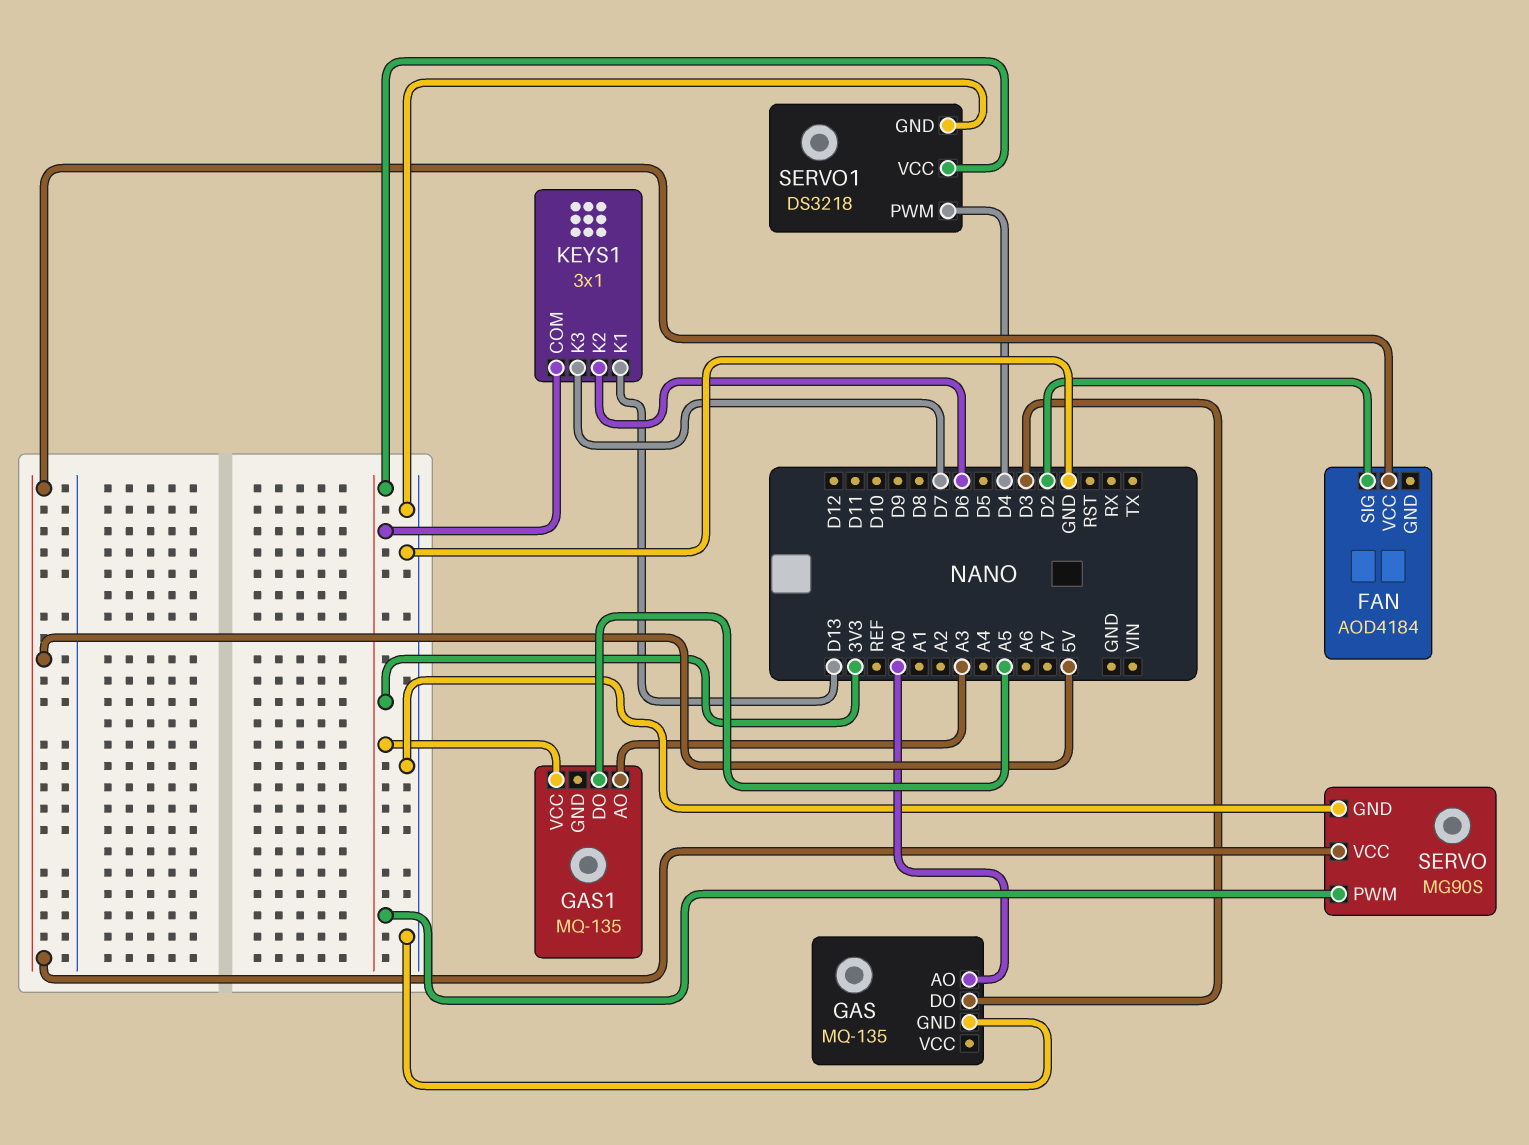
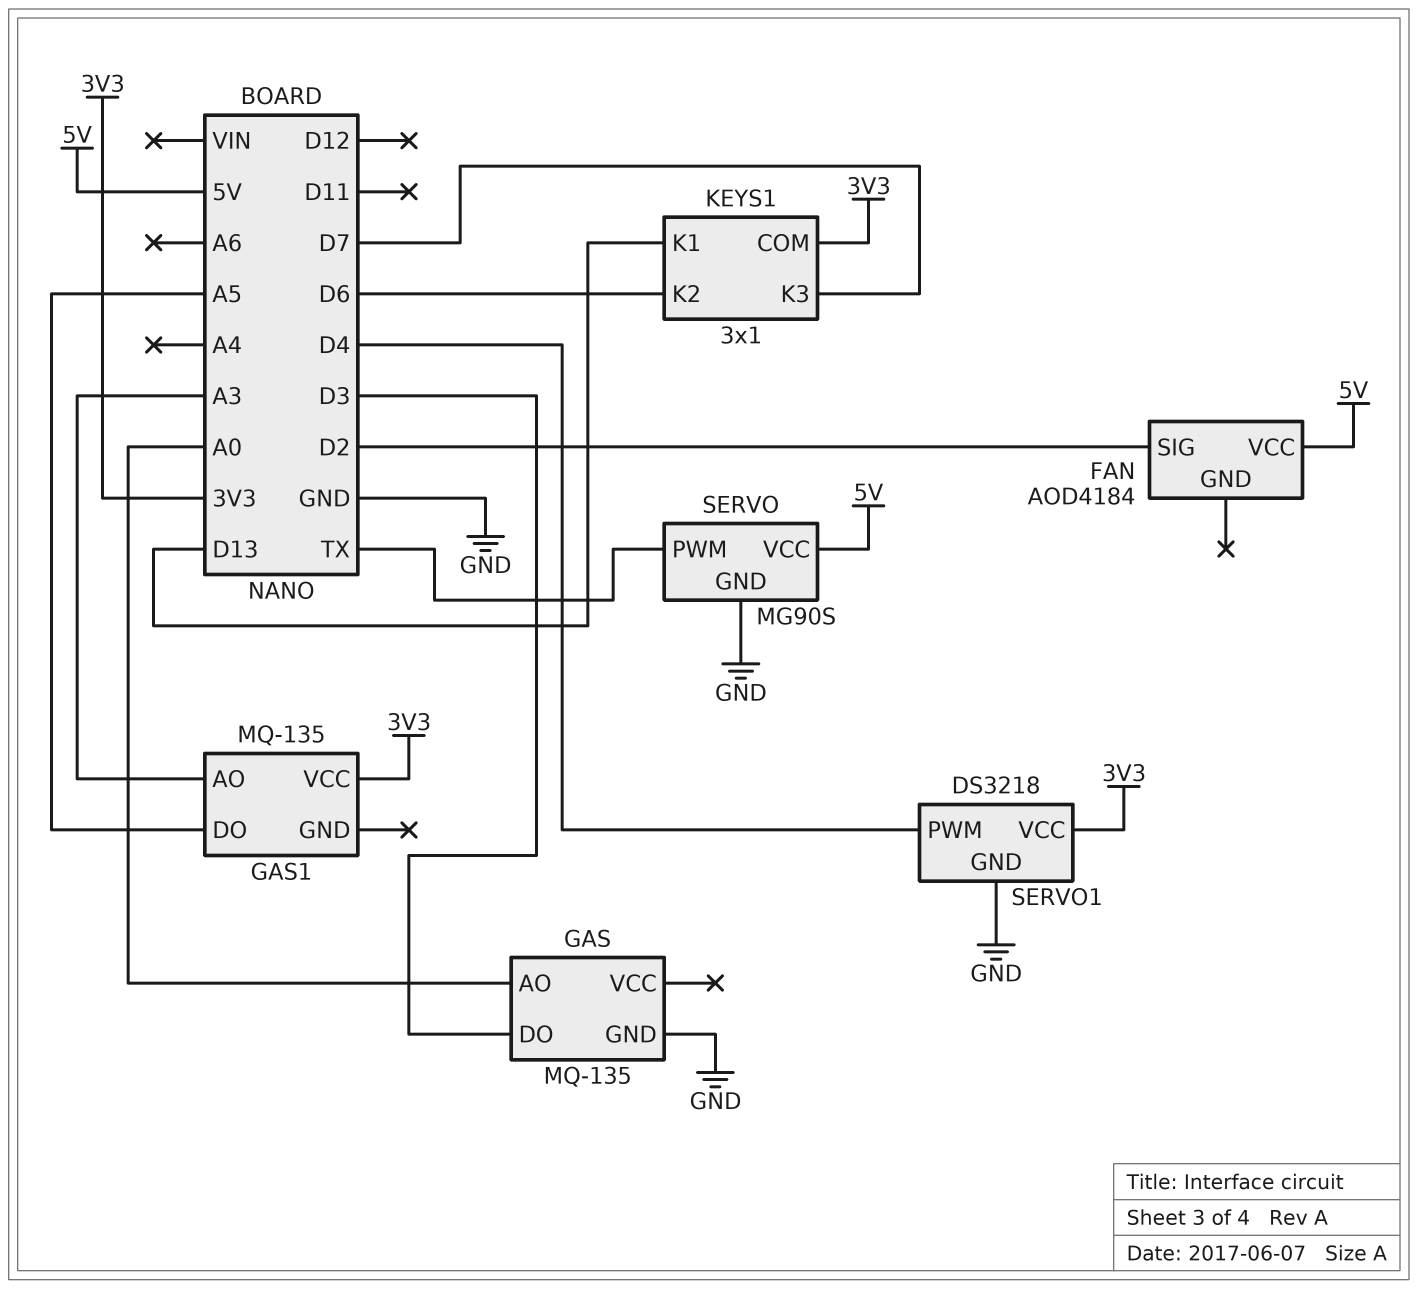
SERVO pin PWM: 3V3 -> TX

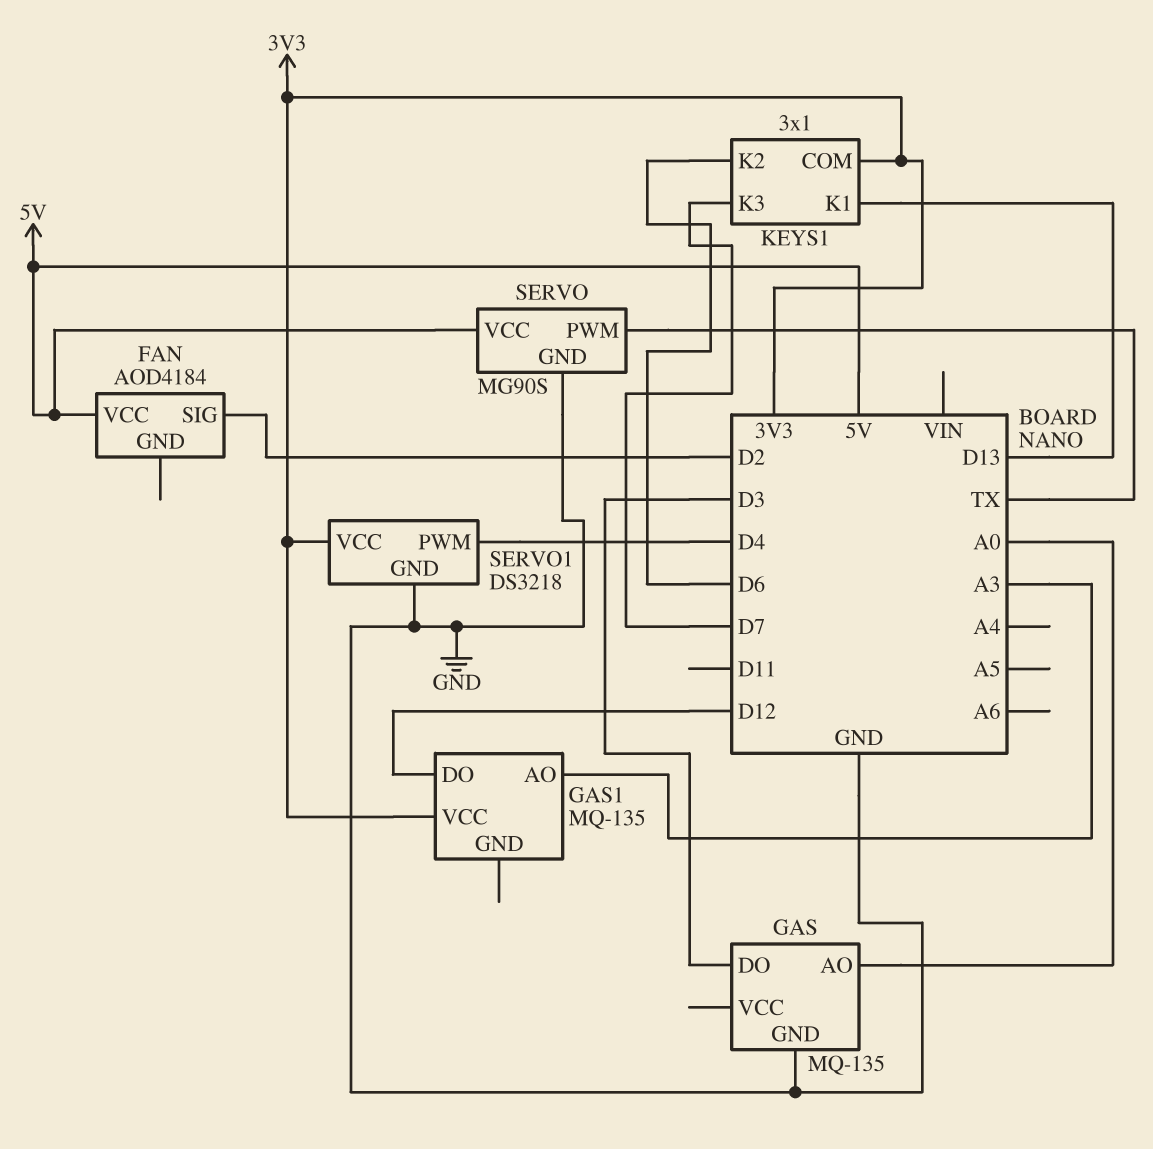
GAS1 pin DO: A5 -> D12

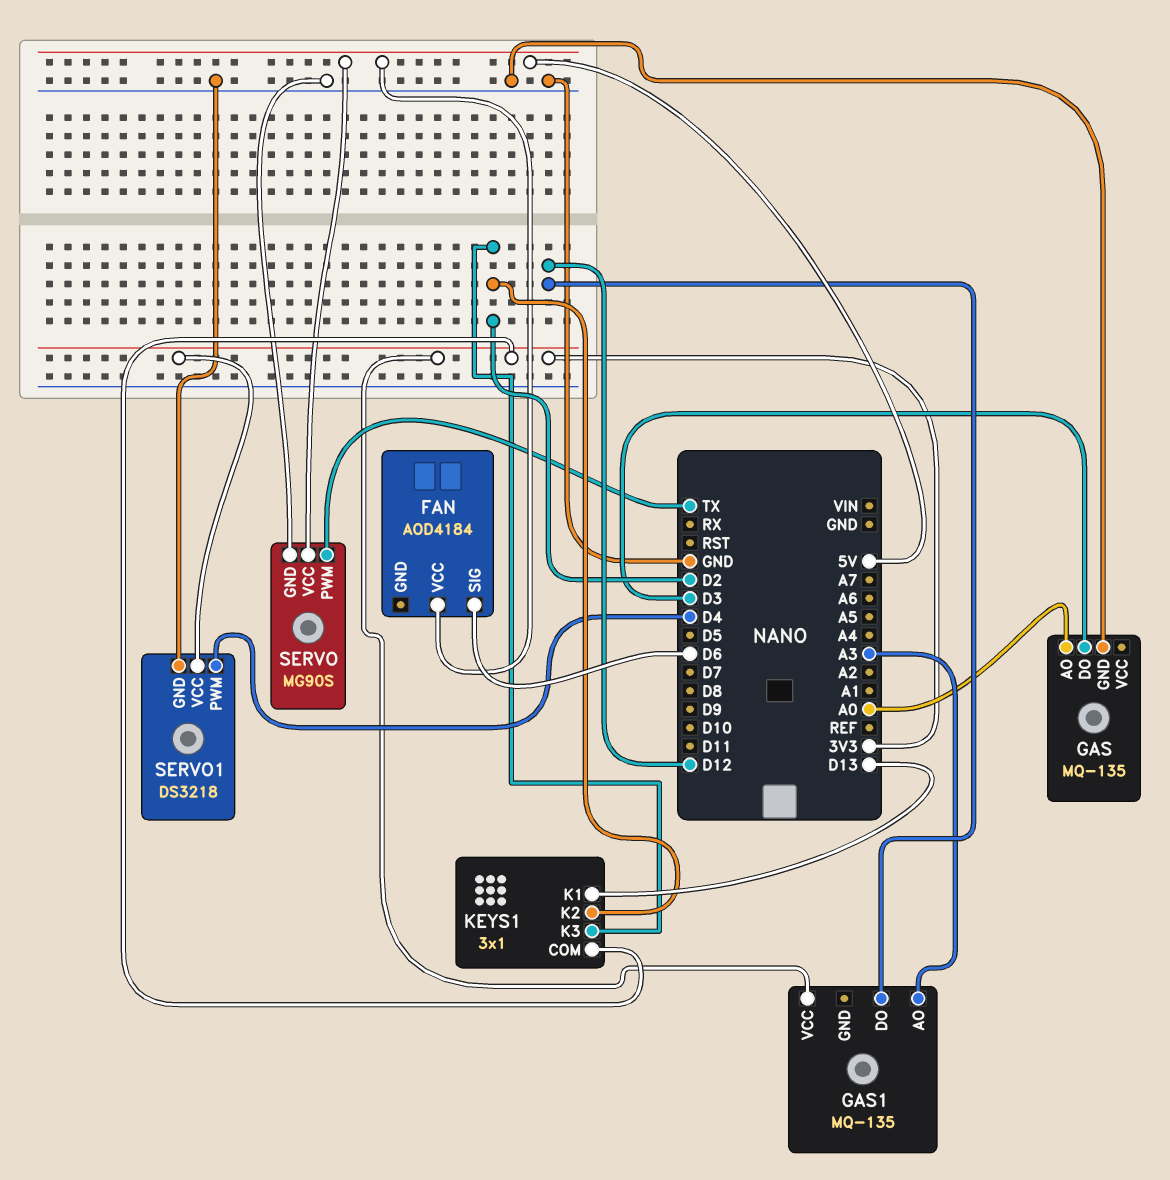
FAN pin SIG: D2 -> D6
KEYS1 pin K2: D6 -> D2
KEYS1 pin K3: D7 -> D2

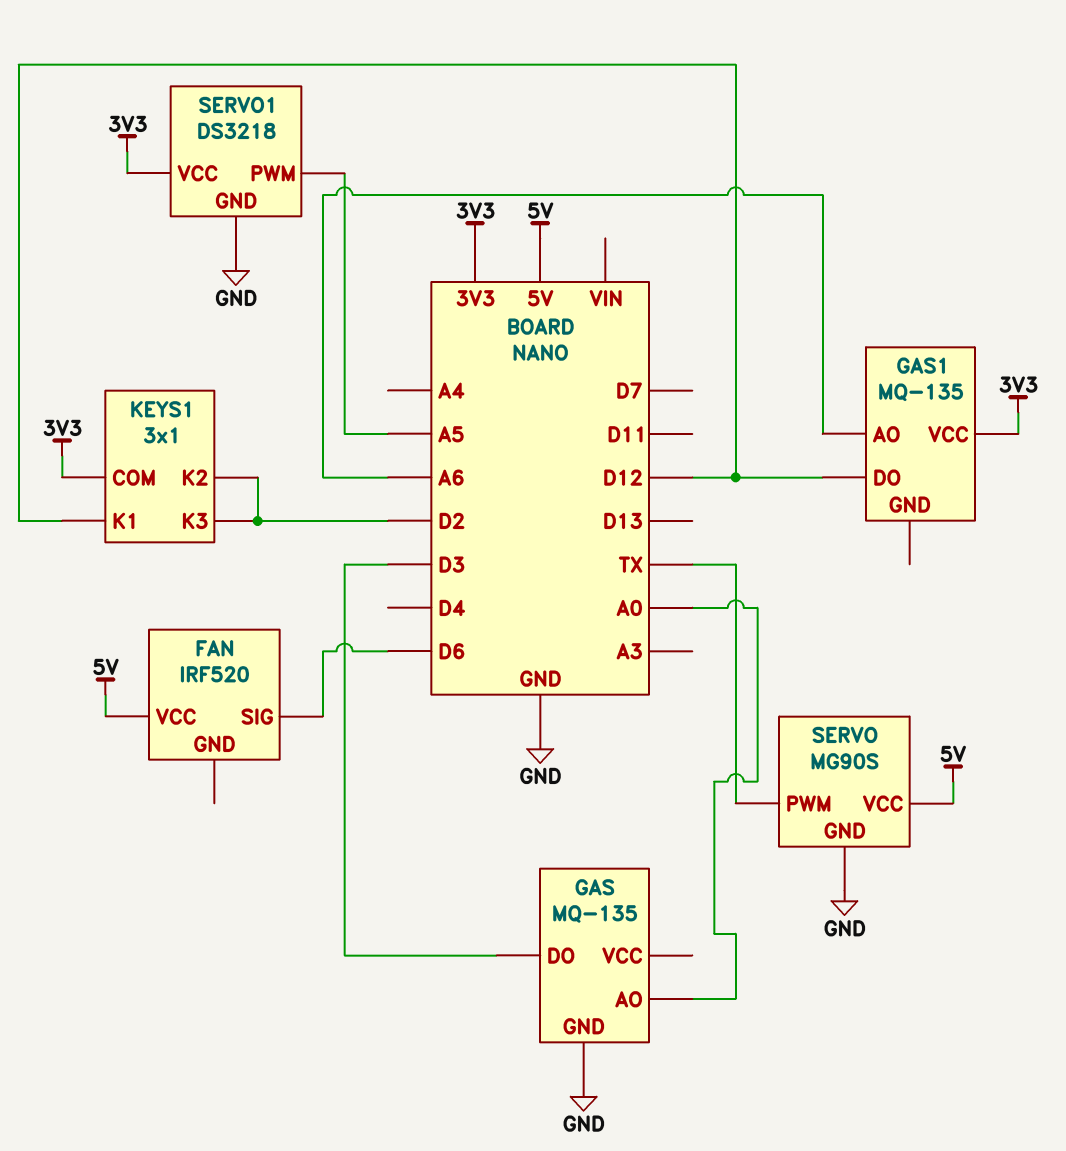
FAN: AOD4184 -> IRF520
GAS1 pin AO: A3 -> A6
KEYS1 pin K1: D13 -> D12
SERVO1 pin PWM: D4 -> A5

